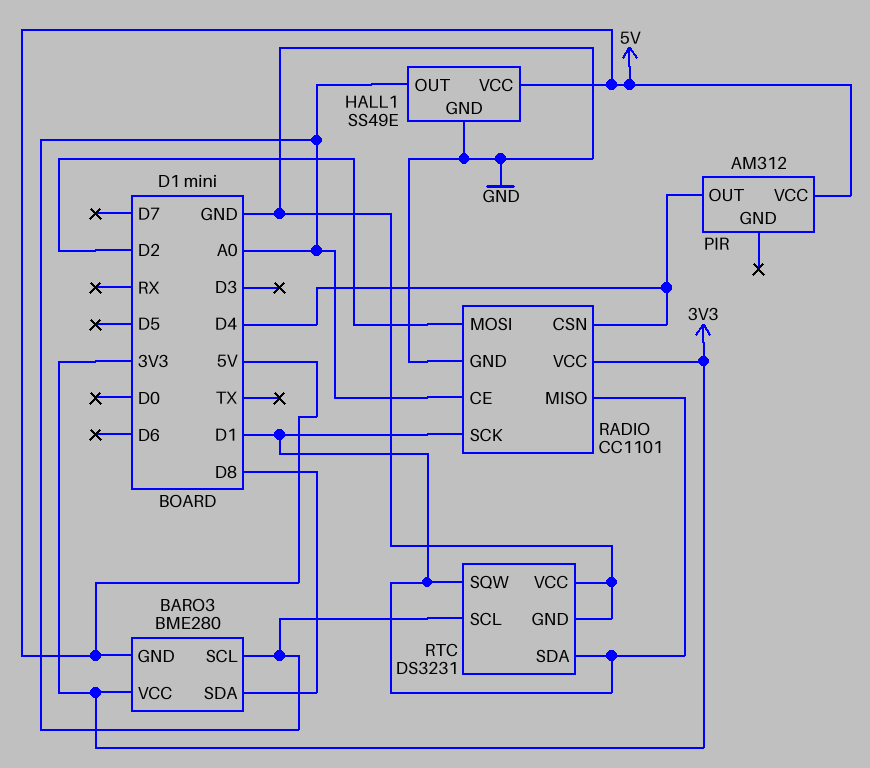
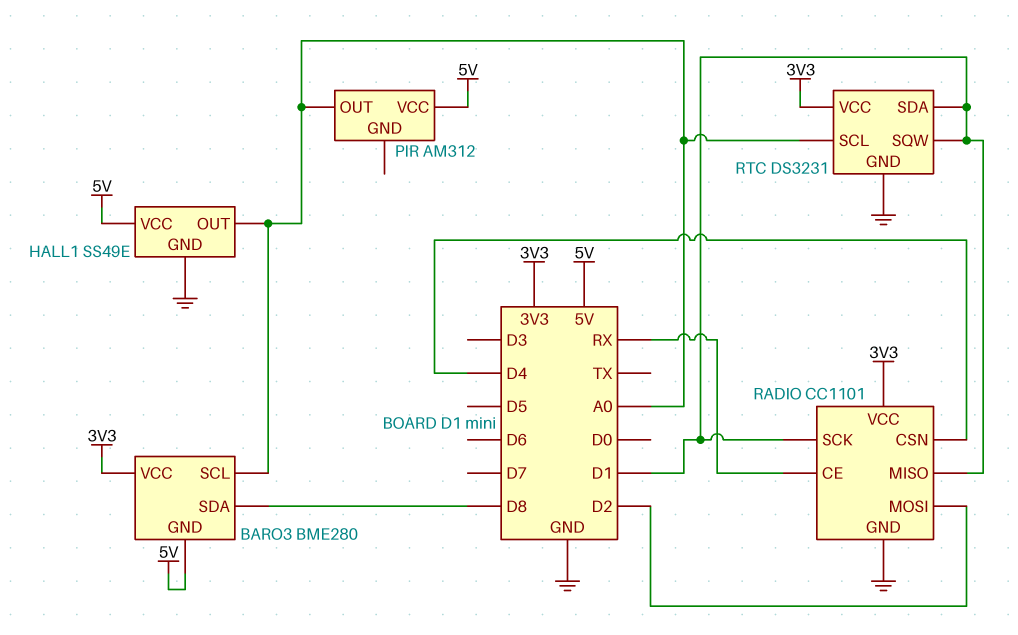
PIR pin OUT: D4 -> A0
RADIO pin CE: A0 -> RX
RTC pin VCC: GND -> 3V3

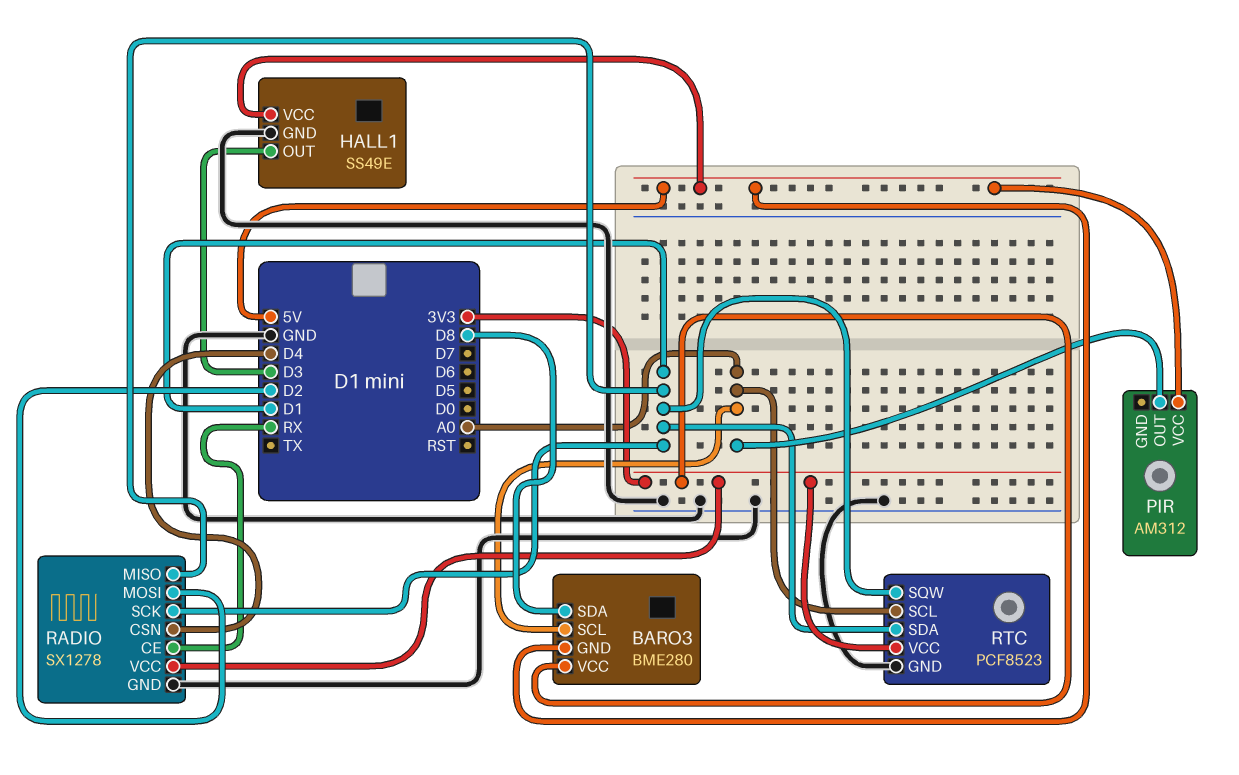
HALL1 pin OUT: A0 -> D3
RADIO: CC1101 -> SX1278
RTC: DS3231 -> PCF8523

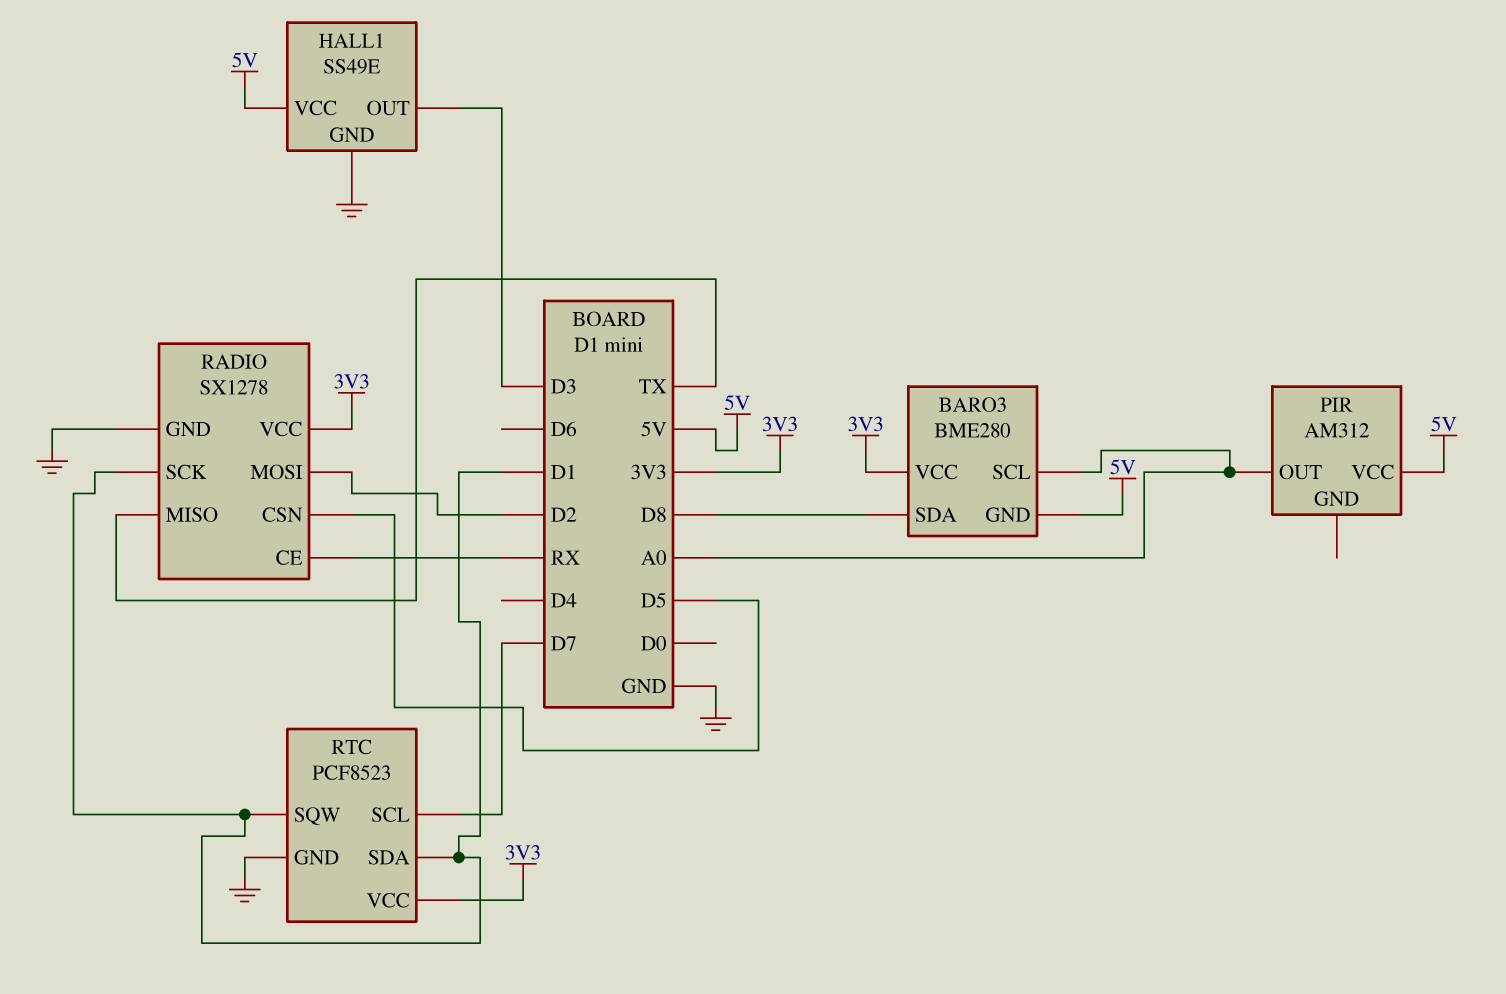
RADIO pin CSN: D4 -> D5
RADIO pin MISO: D1 -> TX
RTC pin SCL: A0 -> D7

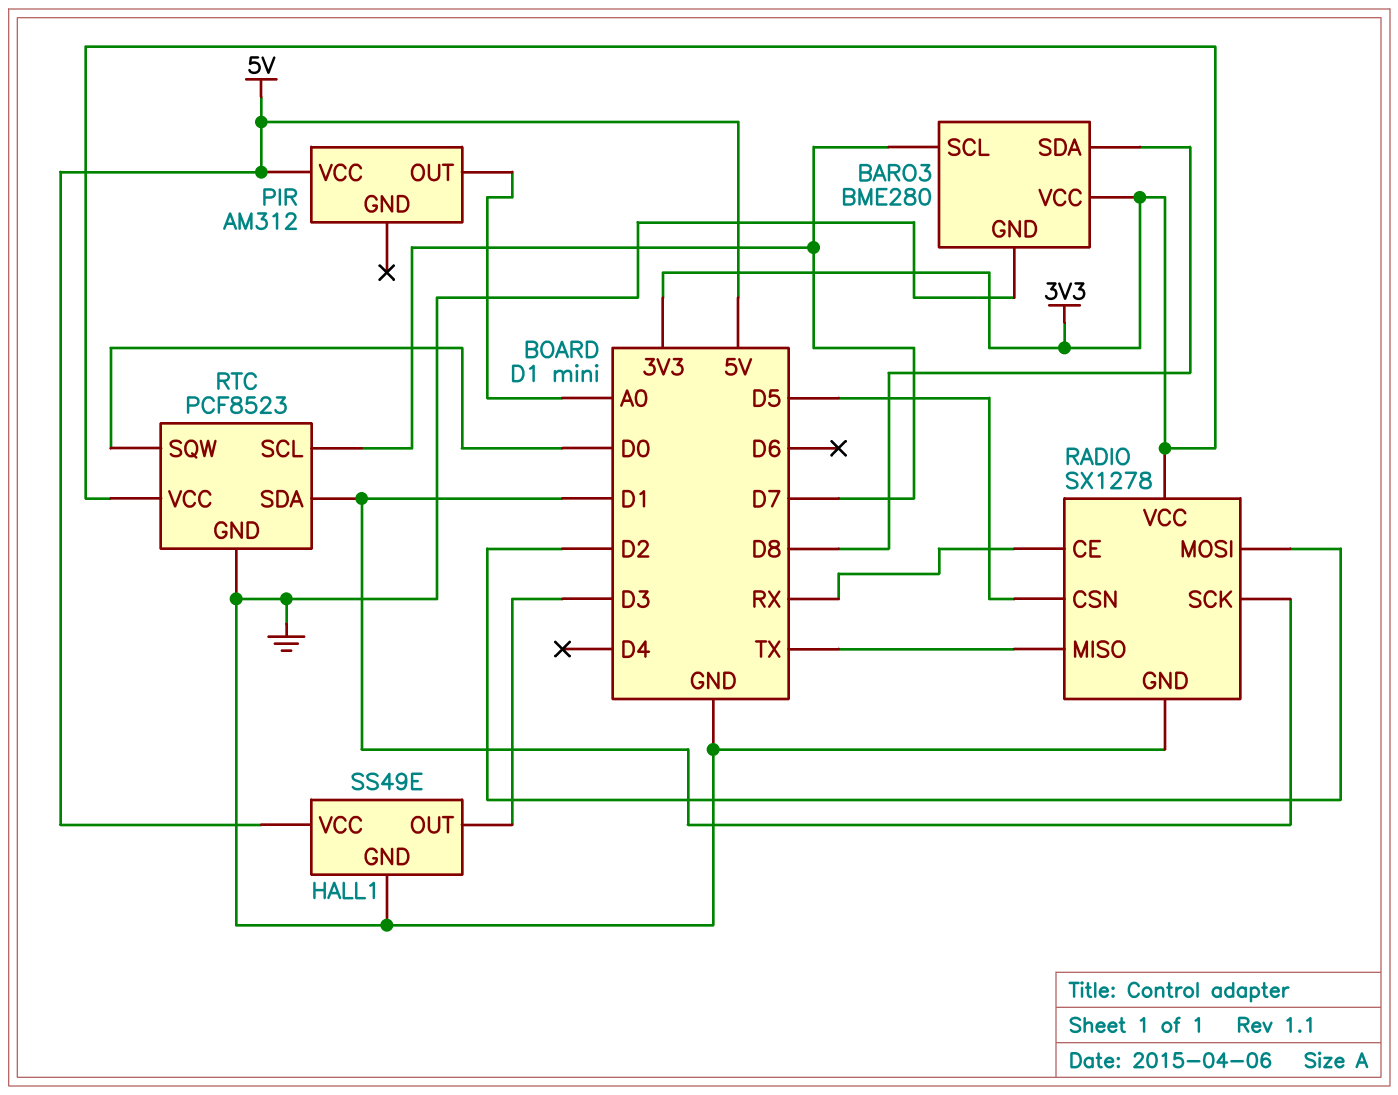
BARO3 pin GND: 5V -> GND
BARO3 pin SCL: A0 -> D7
RTC pin SQW: D1 -> D0

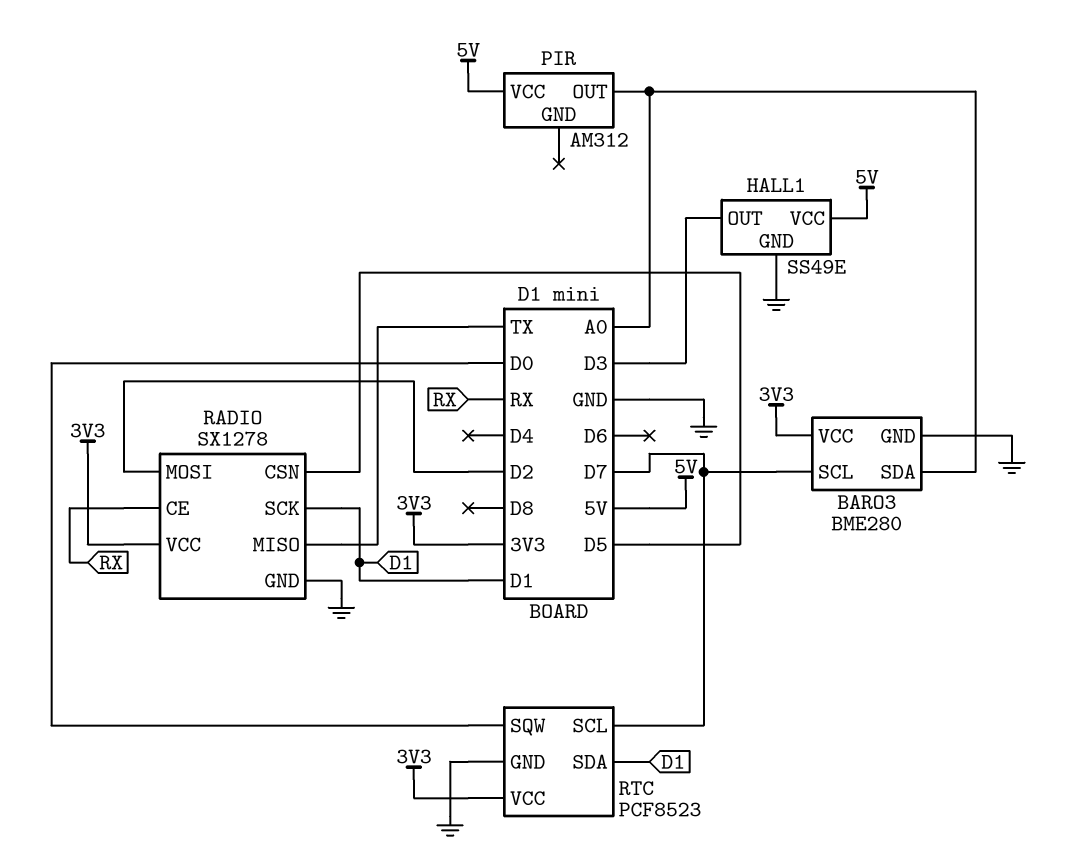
BARO3 pin SDA: D8 -> A0

